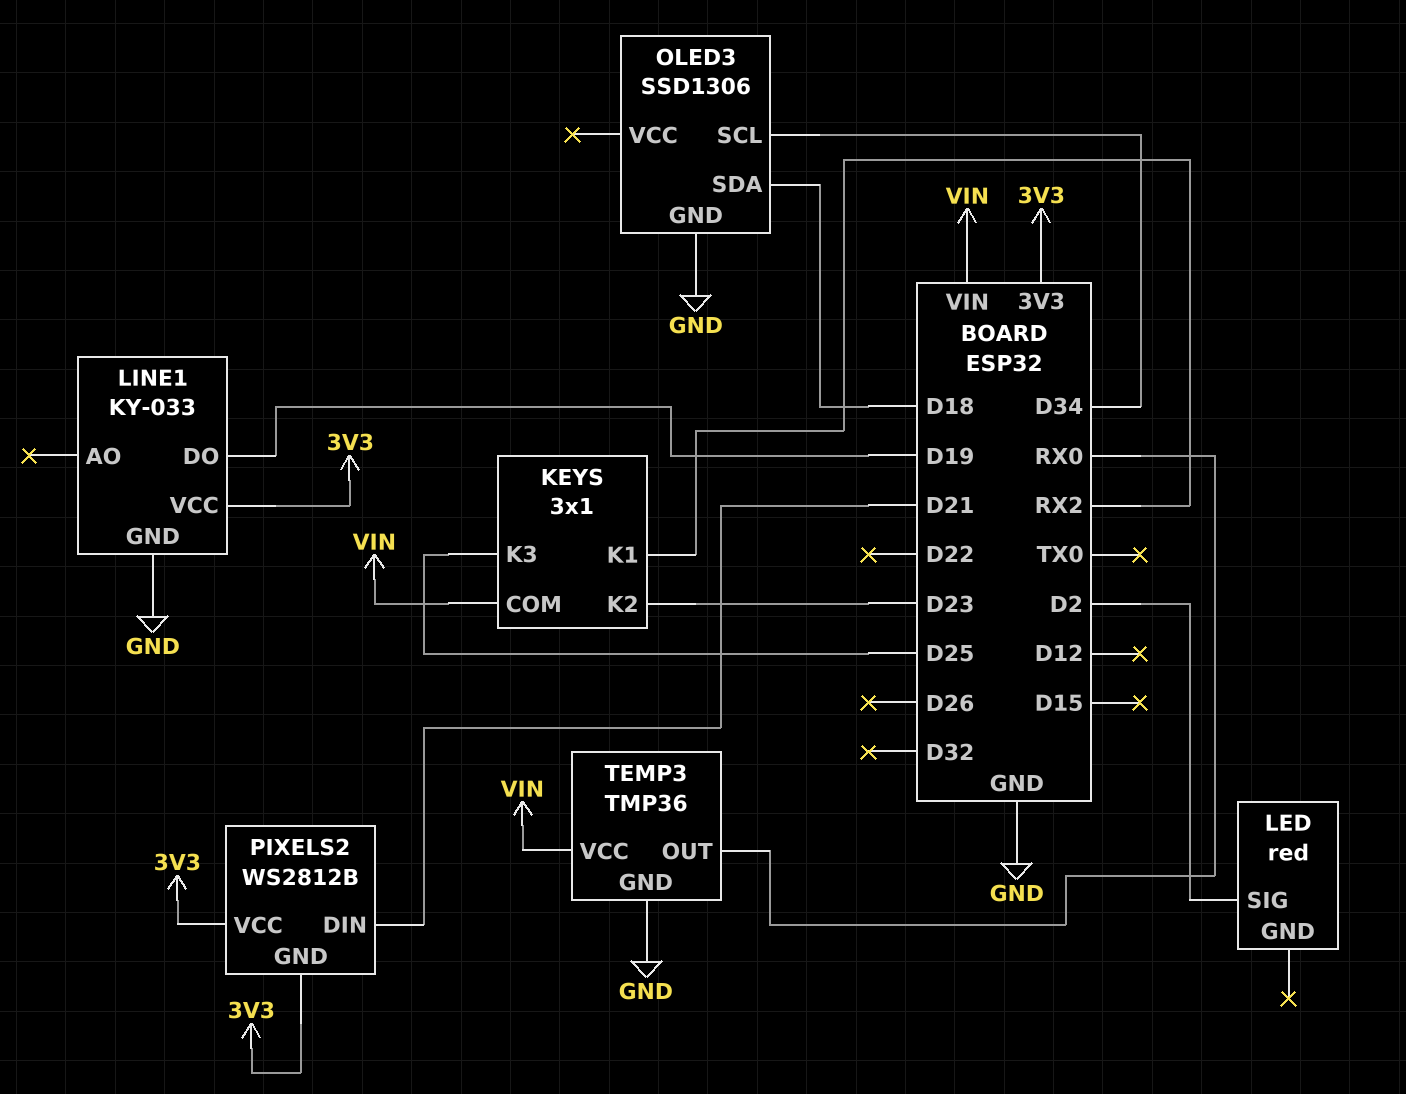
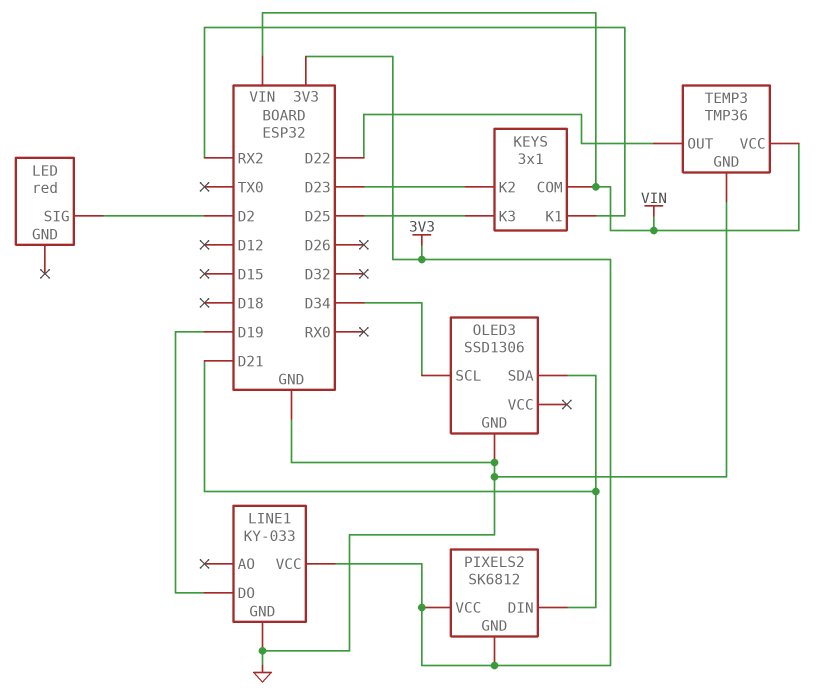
OLED3 pin SDA: D18 -> D21
PIXELS2: WS2812B -> SK6812
TEMP3 pin OUT: RX0 -> D22

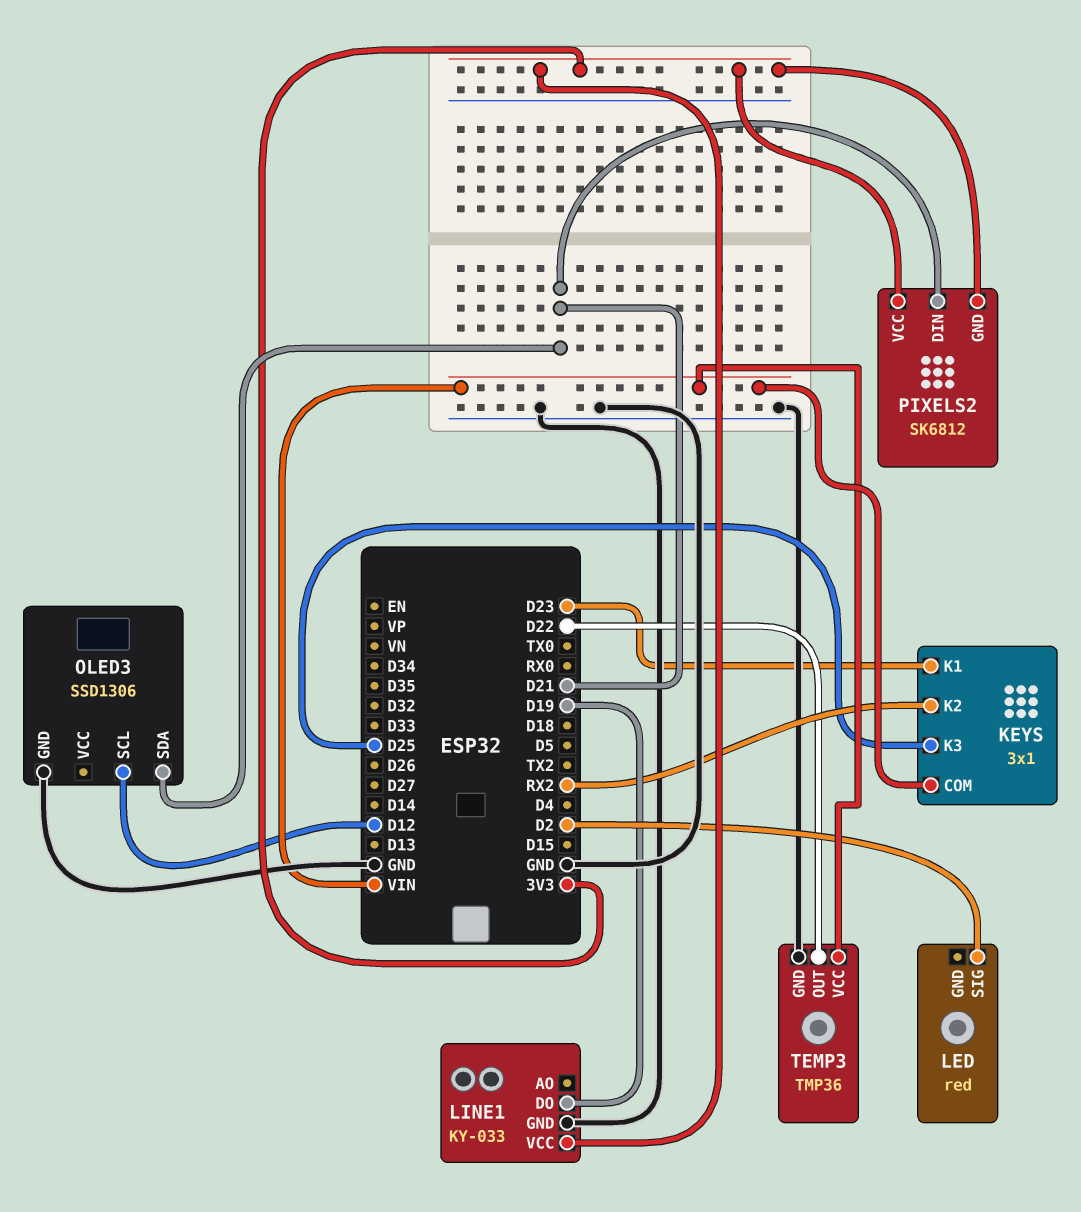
KEYS pin K1: RX2 -> D23
KEYS pin K2: D23 -> RX2
OLED3 pin SCL: D34 -> D12

